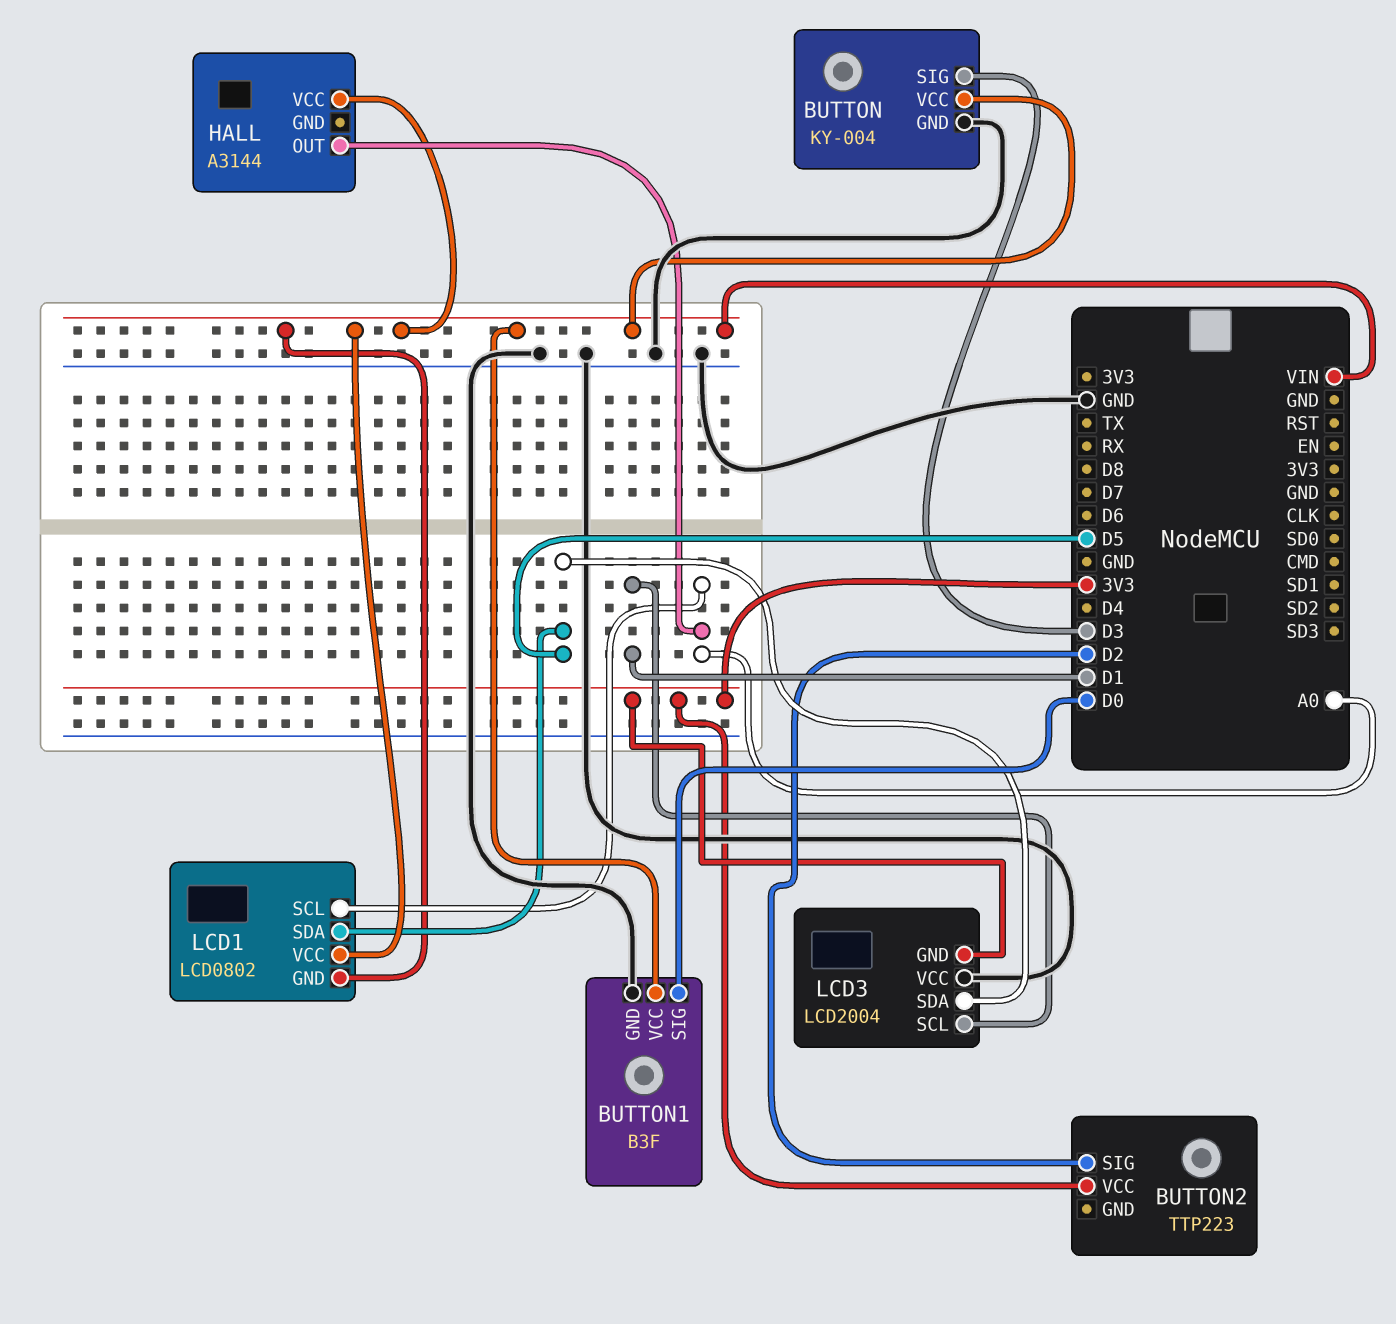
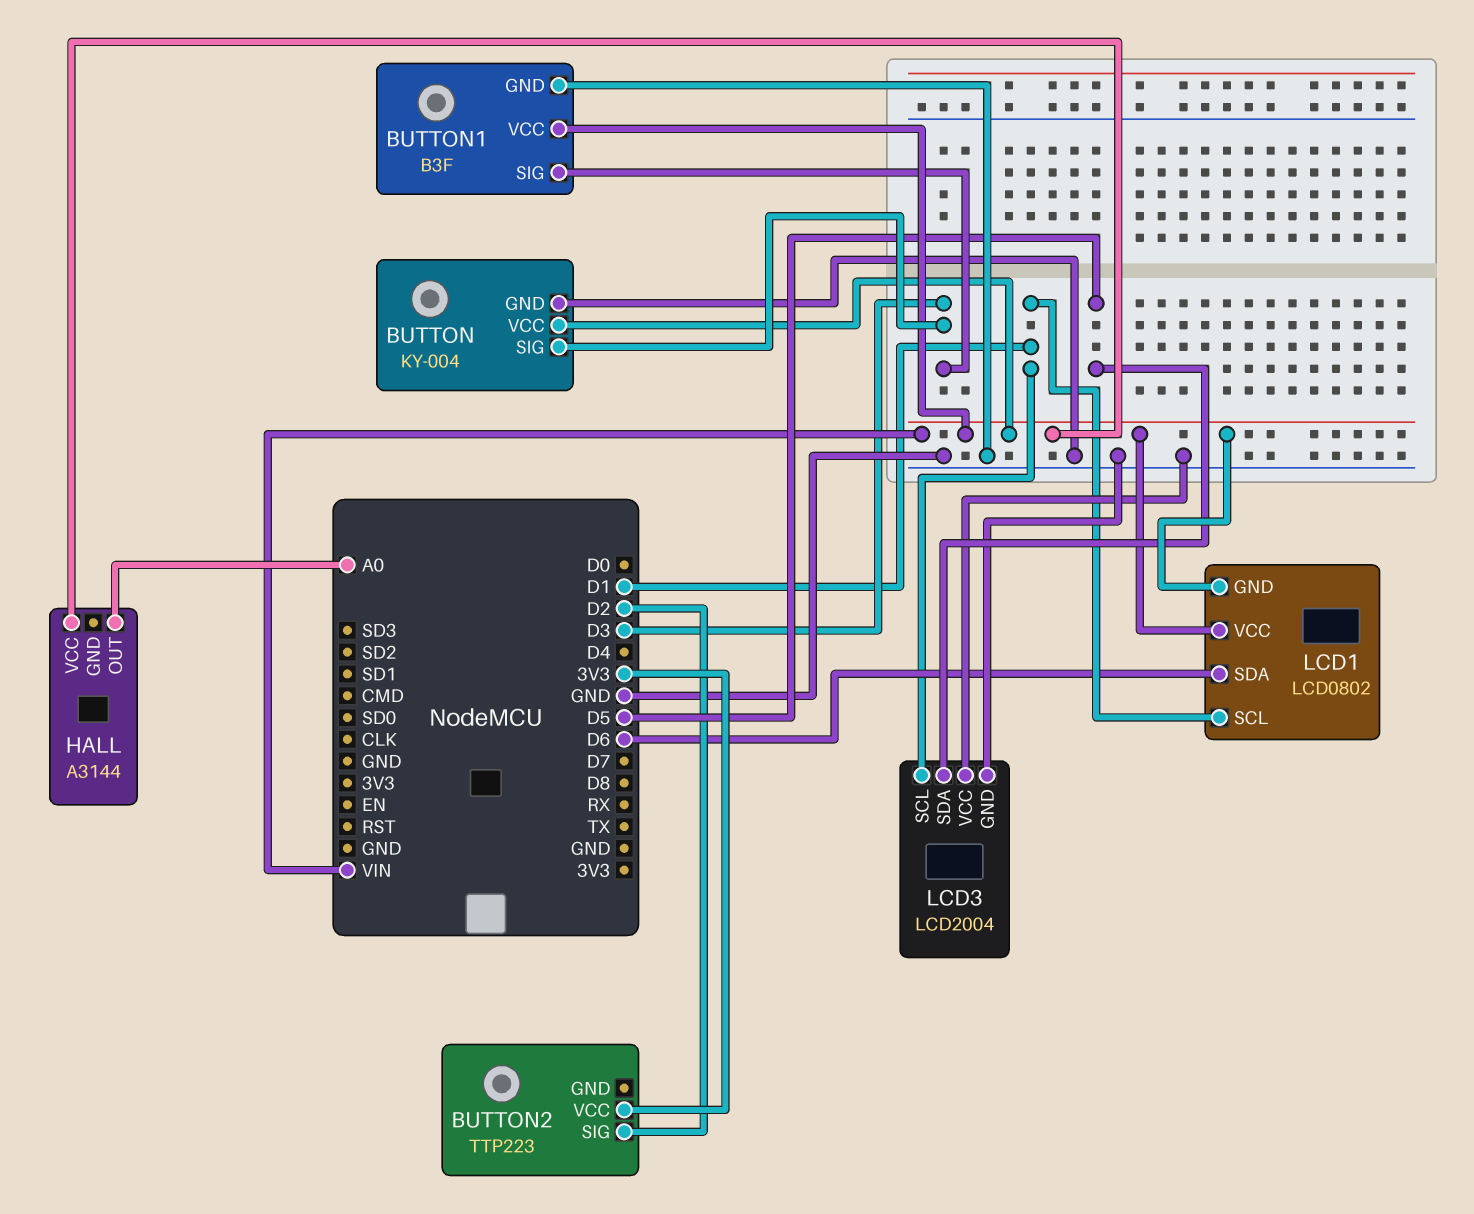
BUTTON1 pin SIG: D0 -> D3
LCD1 pin SCL: A0 -> D1
LCD1 pin SDA: D5 -> D6
LCD3 pin GND: 3V3 -> GND

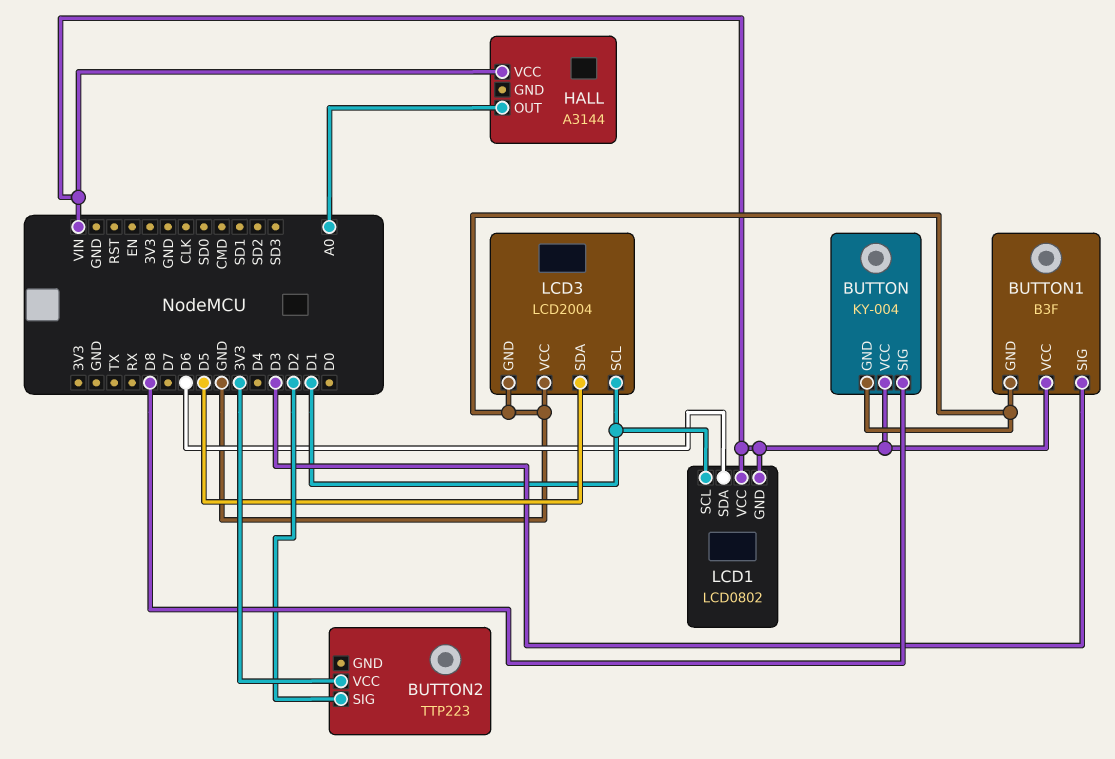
BUTTON pin SIG: D3 -> D8

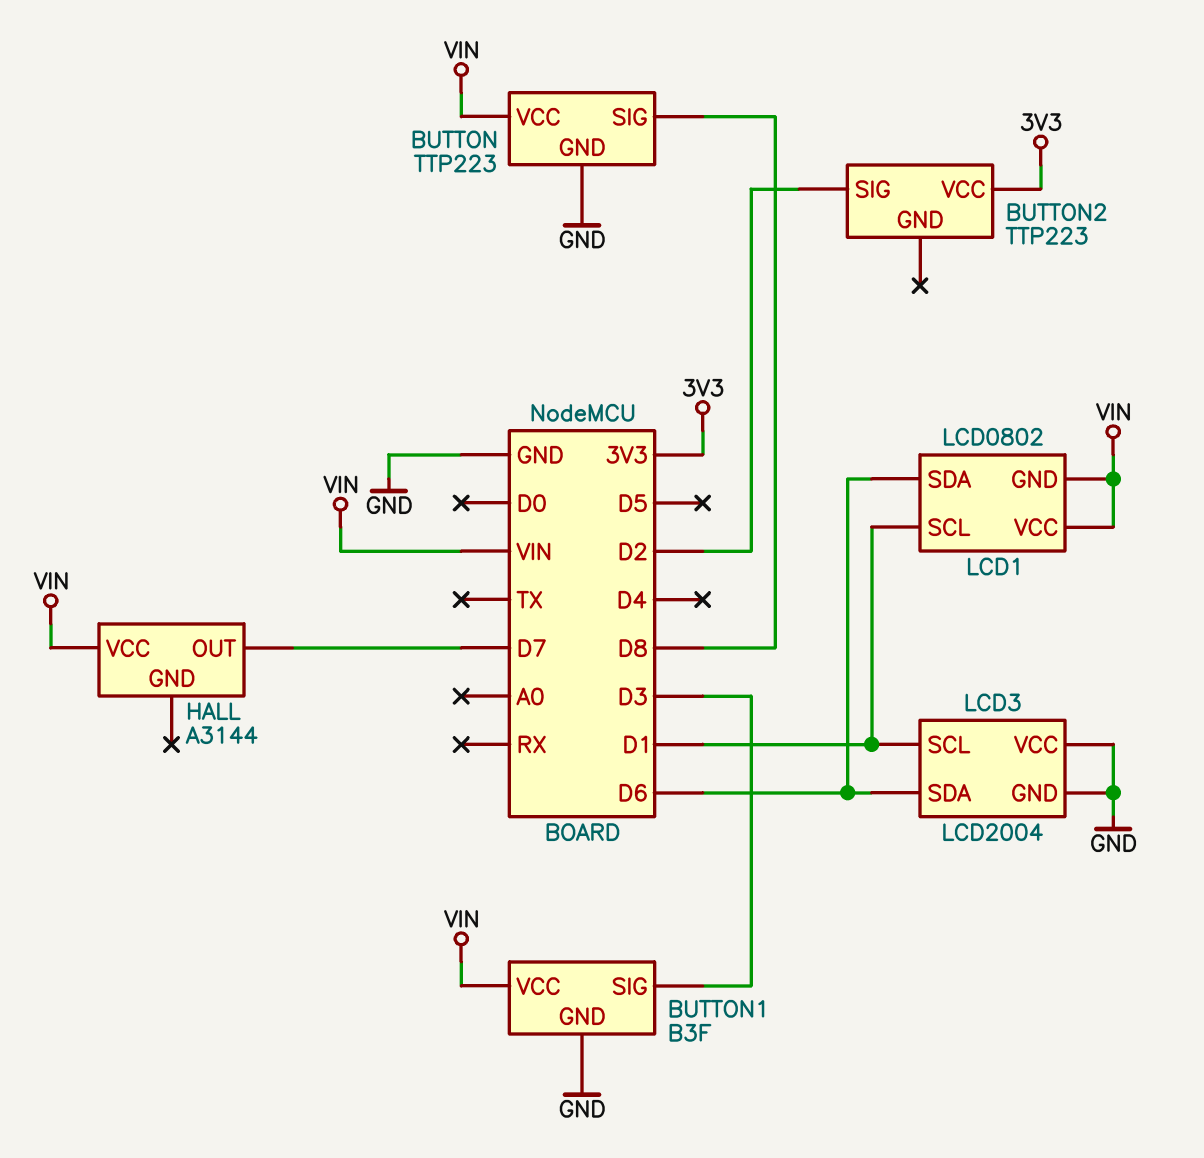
BUTTON: KY-004 -> TTP223
HALL pin OUT: A0 -> D7
LCD3 pin SDA: D5 -> D6

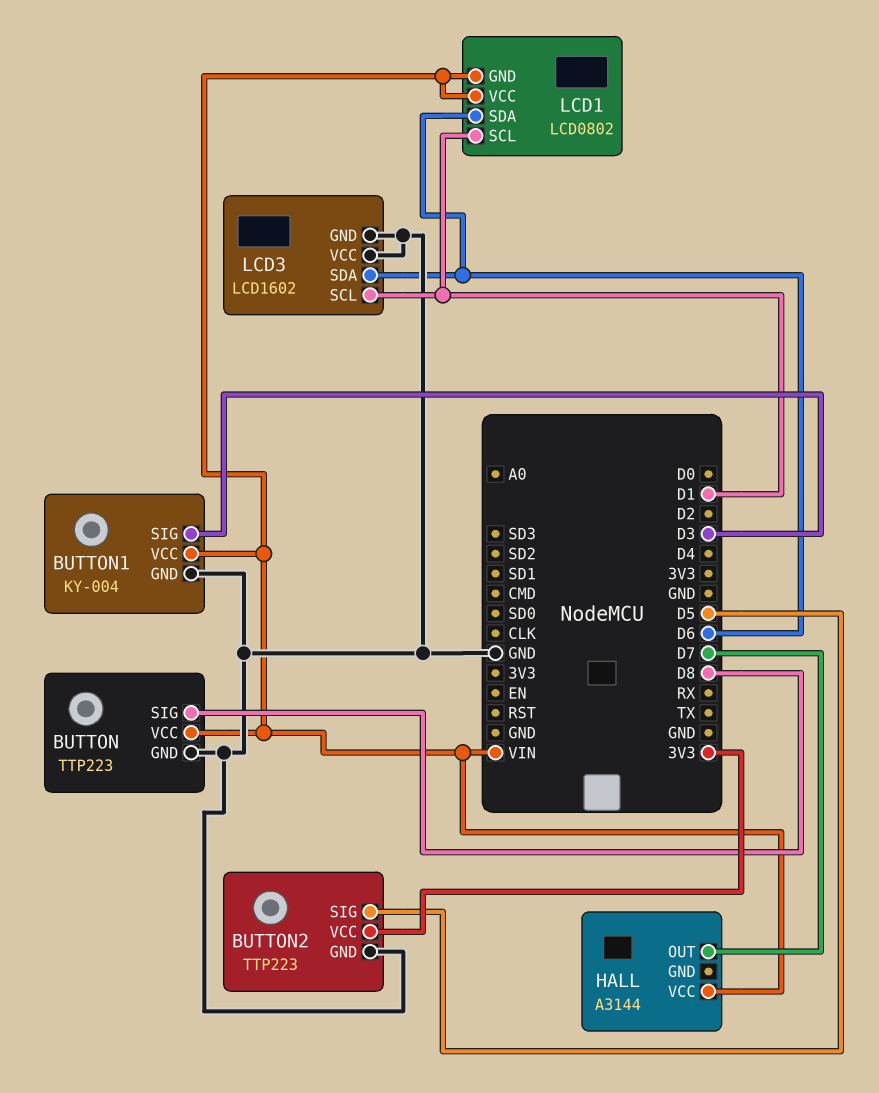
BUTTON1: B3F -> KY-004
BUTTON2 pin GND: none -> GND
BUTTON2 pin SIG: D2 -> D5
LCD3: LCD2004 -> LCD1602

